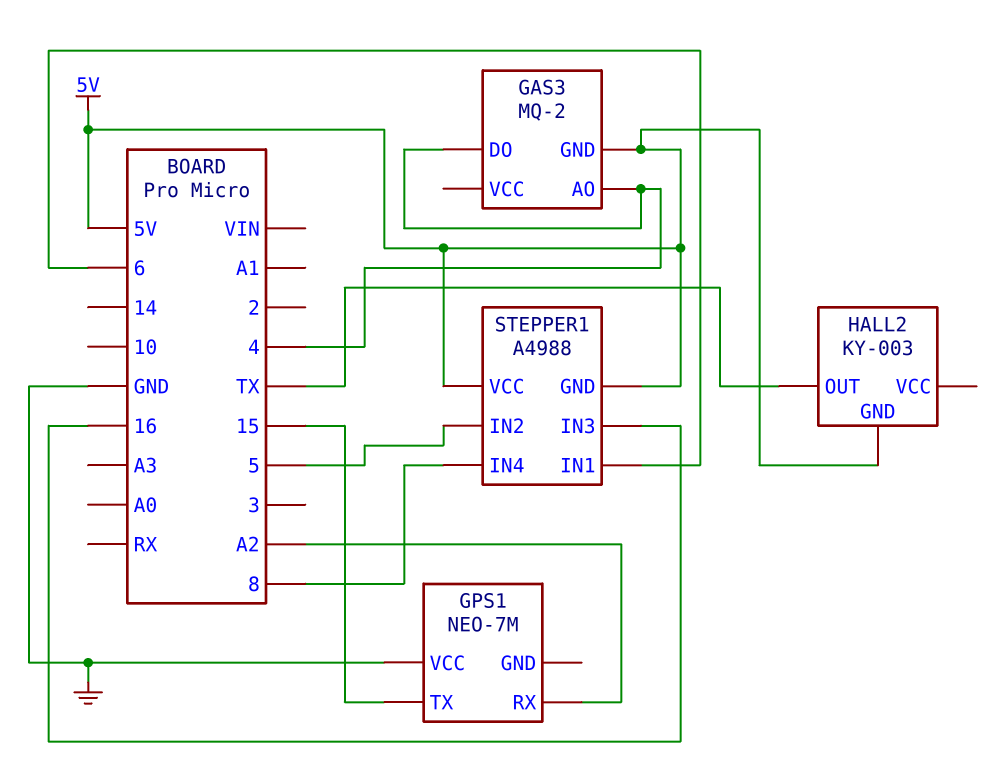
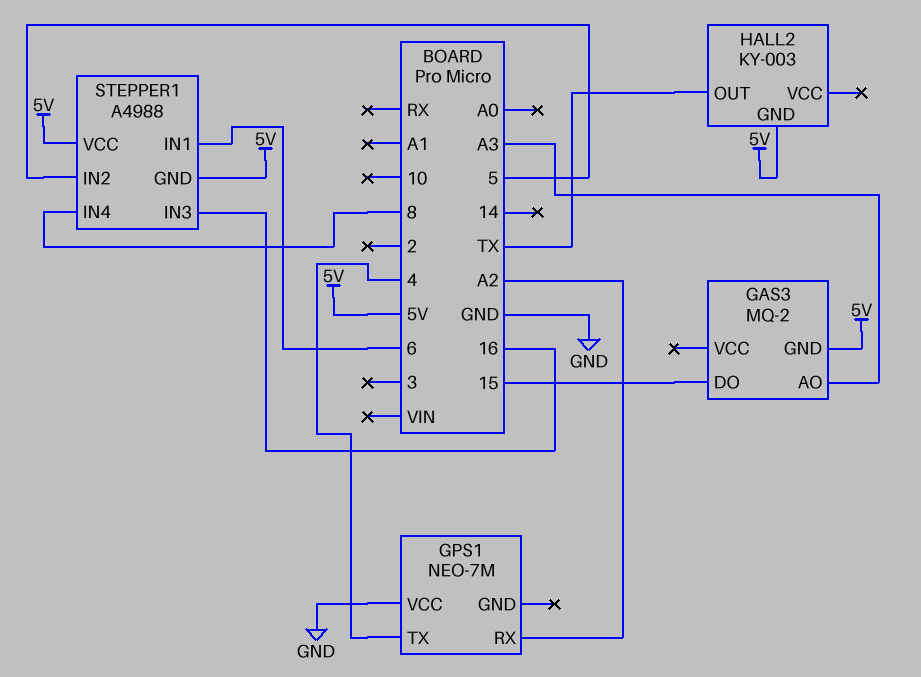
GAS3 pin AO: 4 -> A3
GAS3 pin DO: 4 -> 15
GPS1 pin TX: 15 -> 4

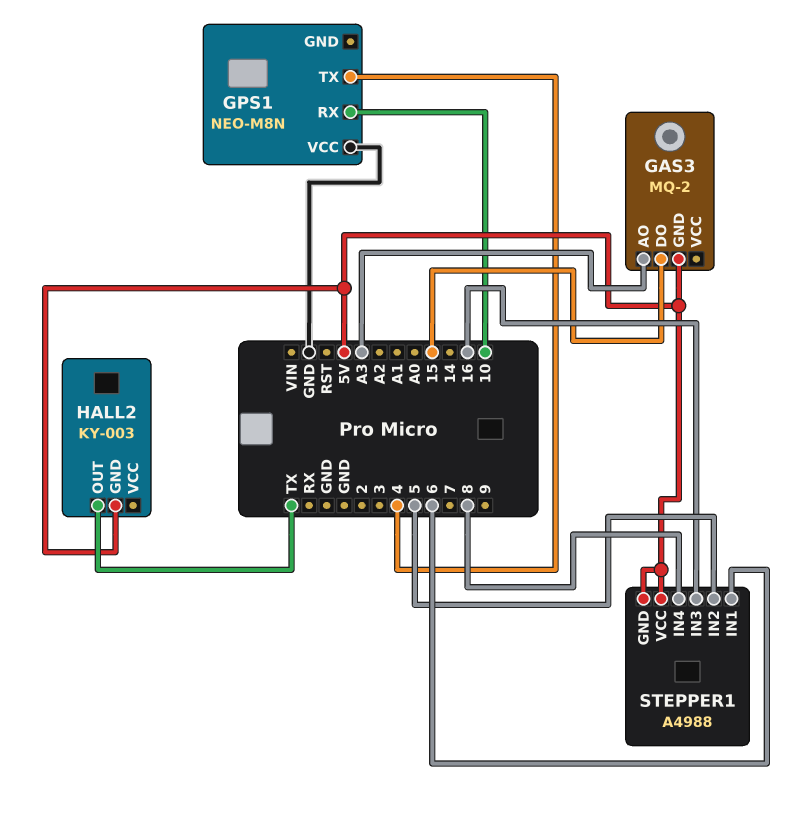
GPS1: NEO-7M -> NEO-M8N
GPS1 pin RX: A2 -> 10

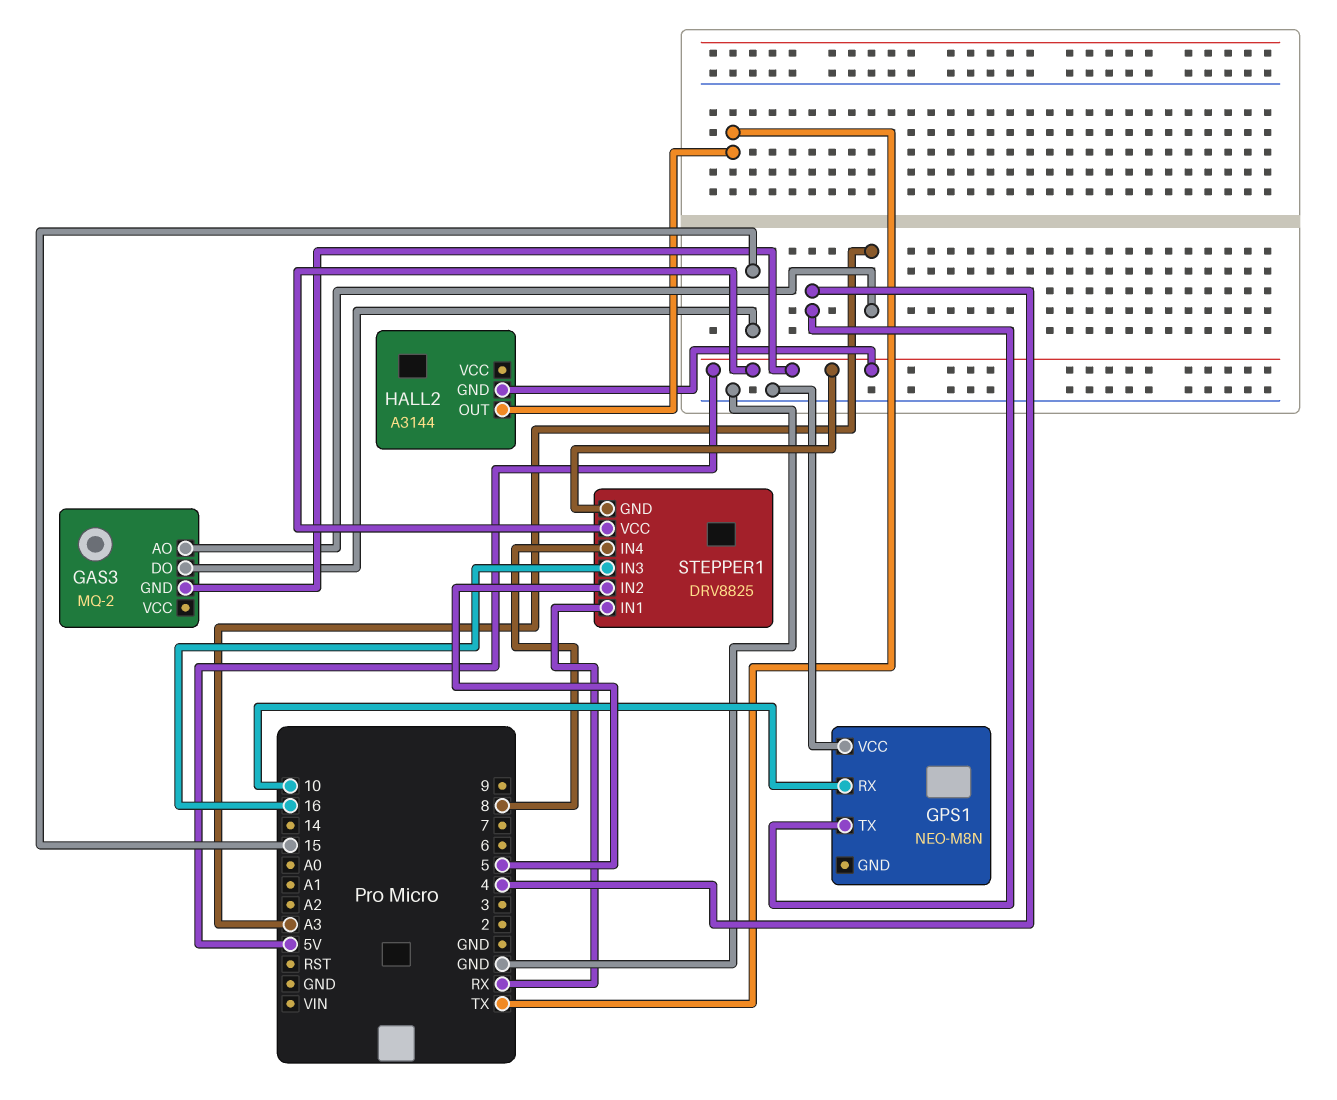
HALL2: KY-003 -> A3144
STEPPER1: A4988 -> DRV8825
STEPPER1 pin IN1: 6 -> RX

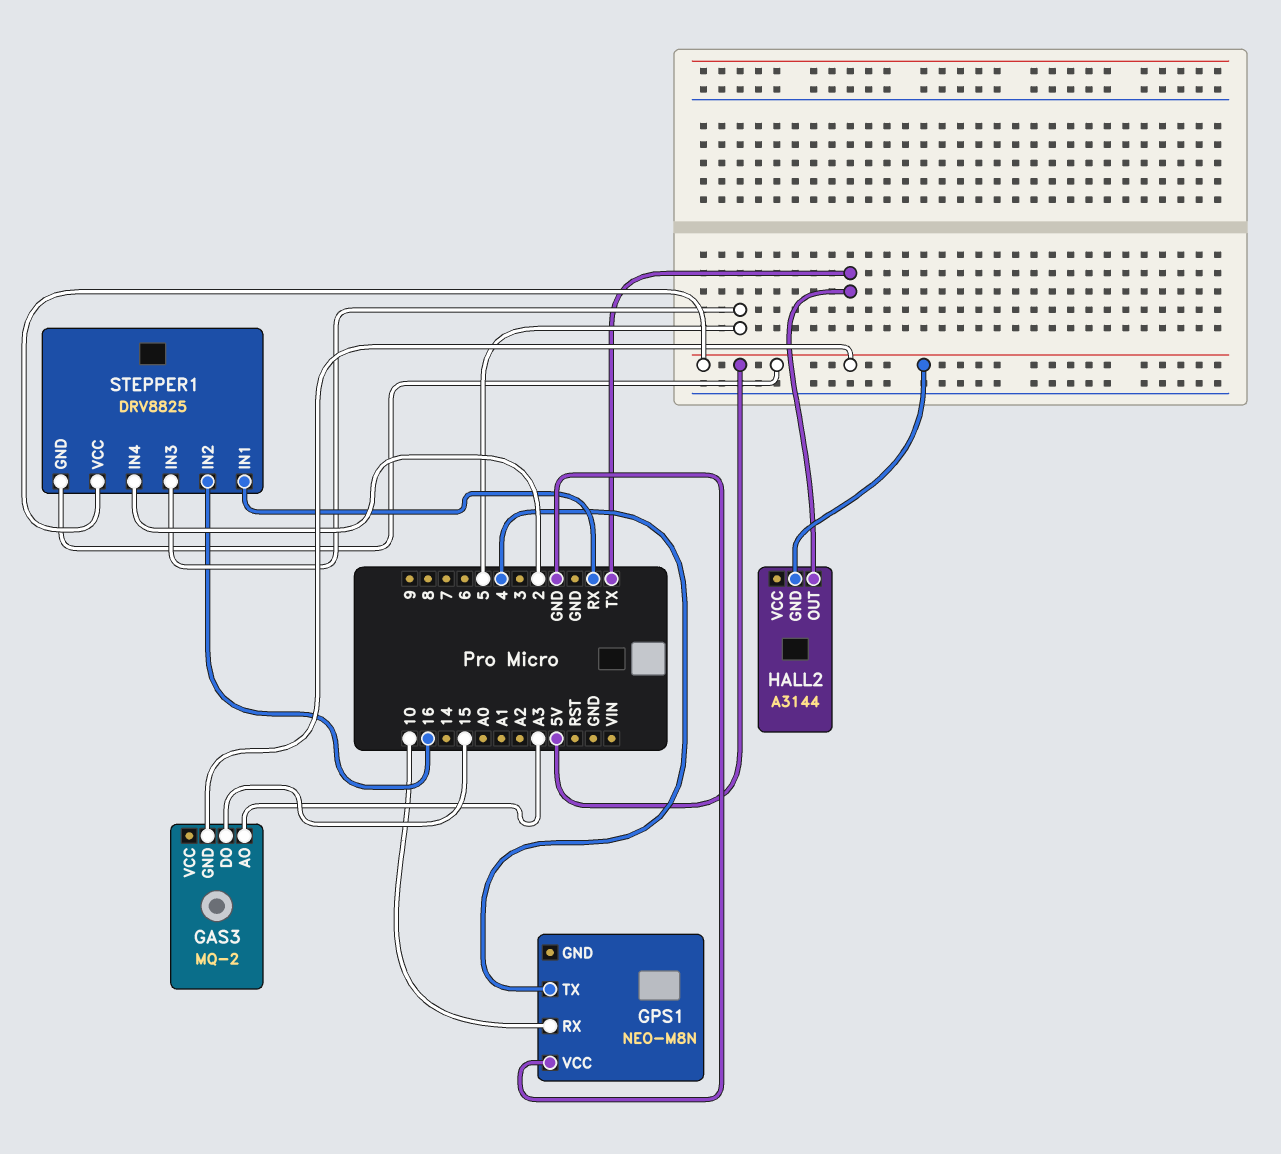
STEPPER1 pin IN2: 5 -> 16
STEPPER1 pin IN3: 16 -> 5
STEPPER1 pin IN4: 8 -> 2

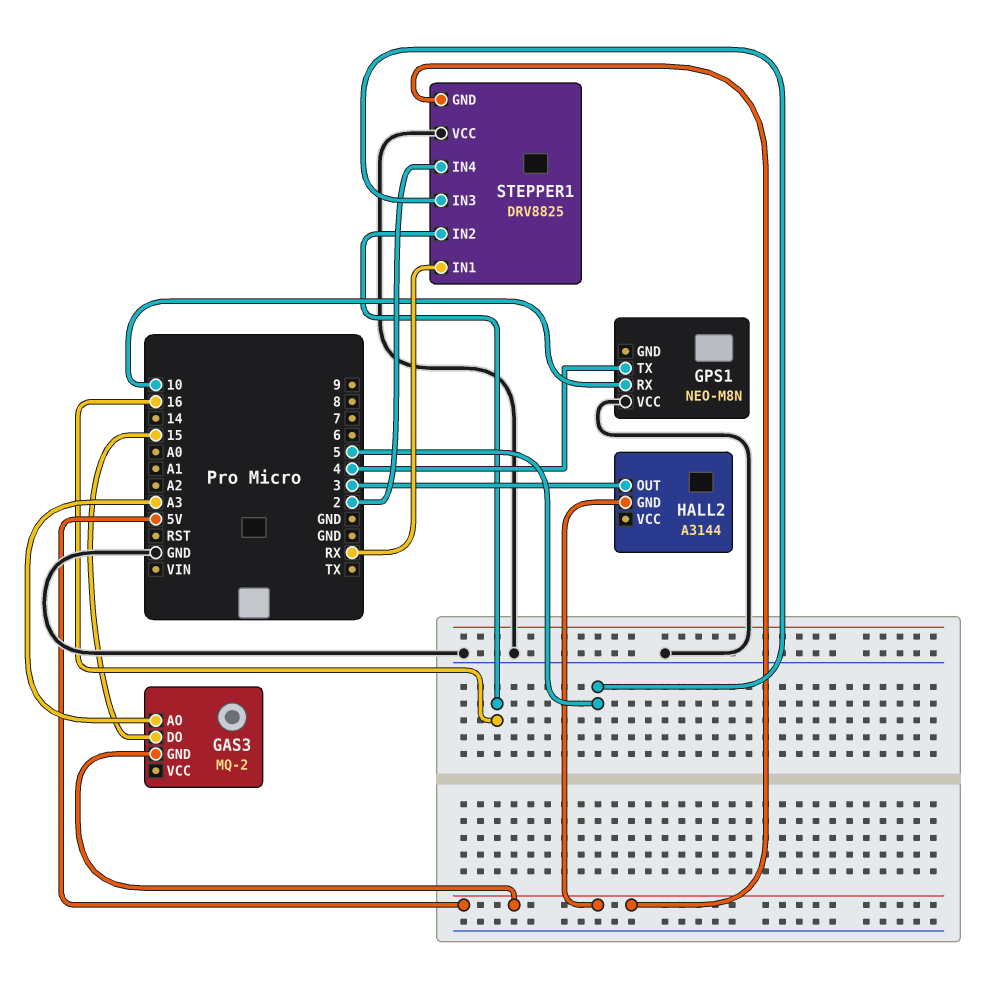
HALL2 pin OUT: TX -> 3
STEPPER1 pin VCC: 5V -> GND

